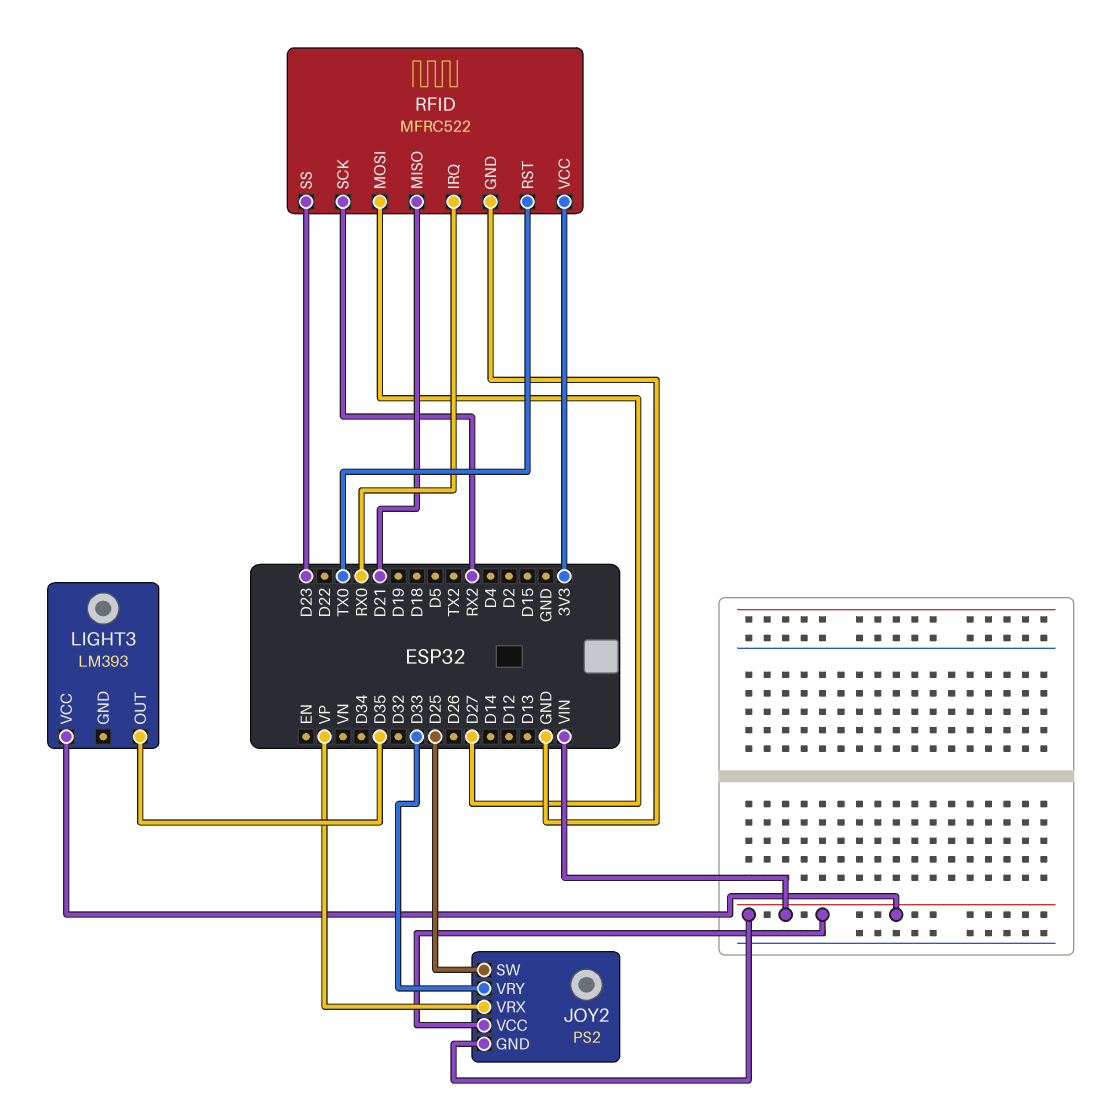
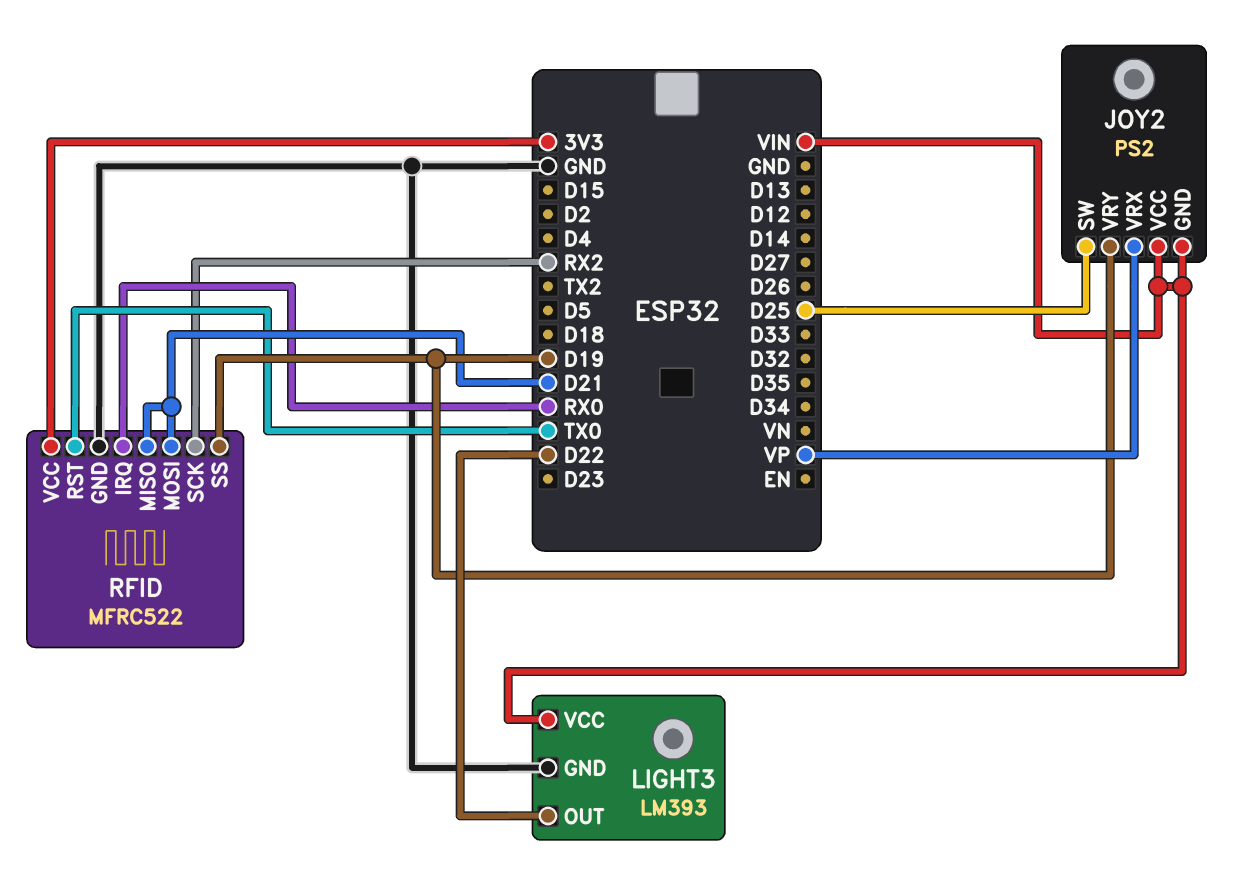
JOY2 pin VRY: D33 -> D19
LIGHT3 pin GND: none -> GND
LIGHT3 pin OUT: D35 -> D22
RFID pin MOSI: D27 -> D21
RFID pin SS: D23 -> D19

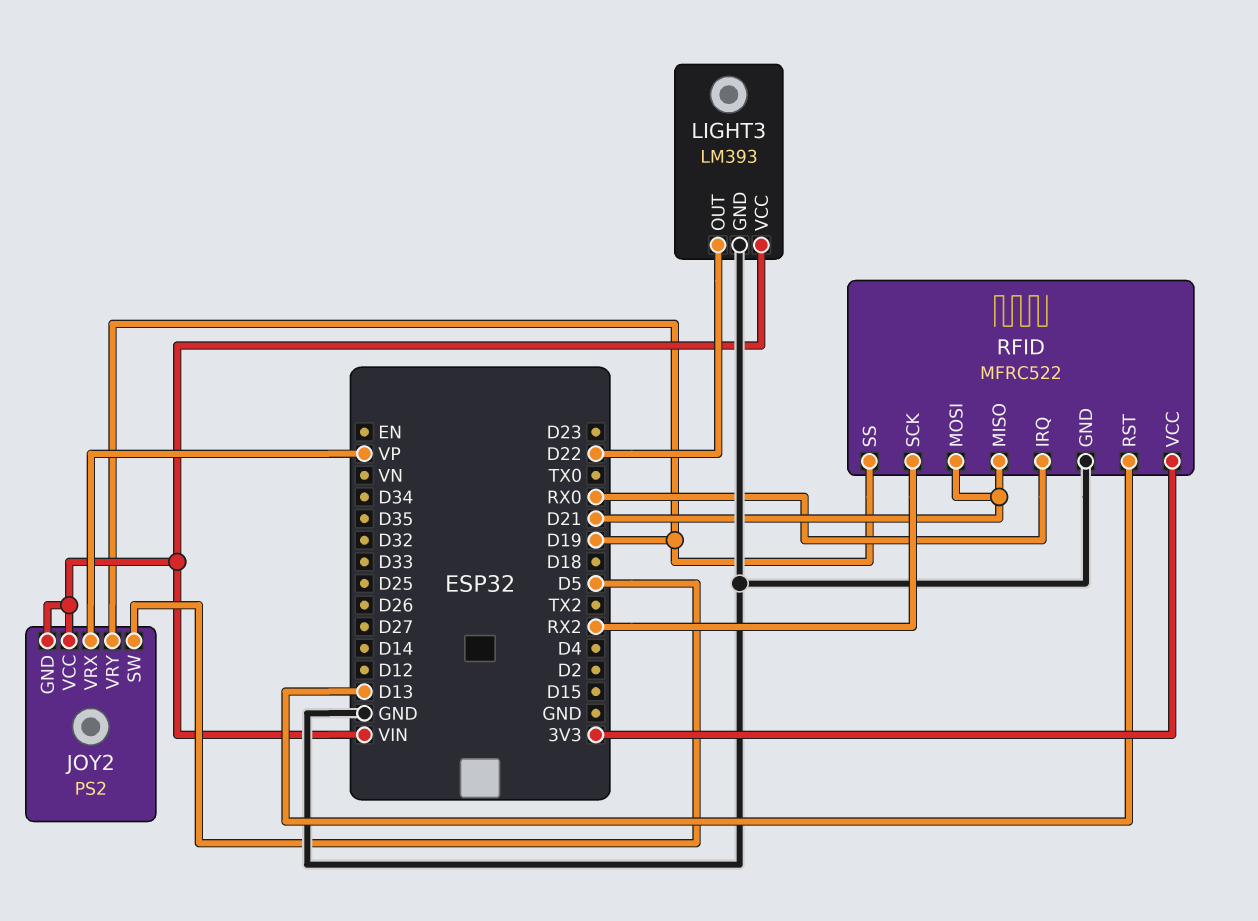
JOY2 pin SW: D25 -> D5
RFID pin RST: TX0 -> D13

